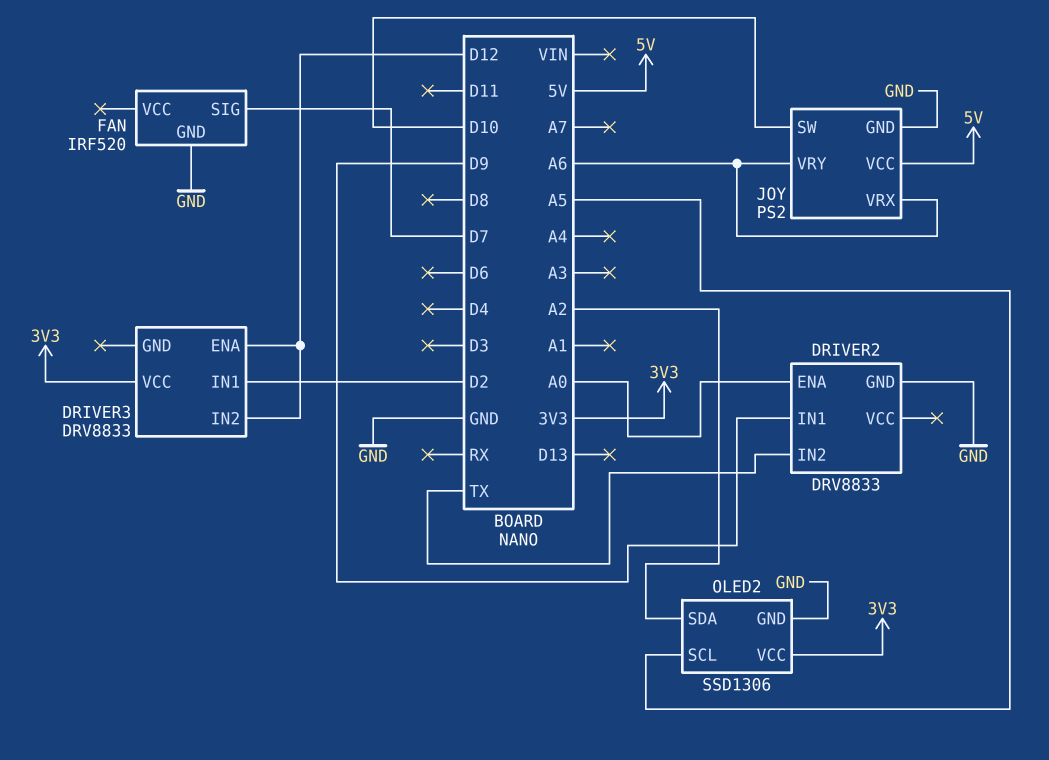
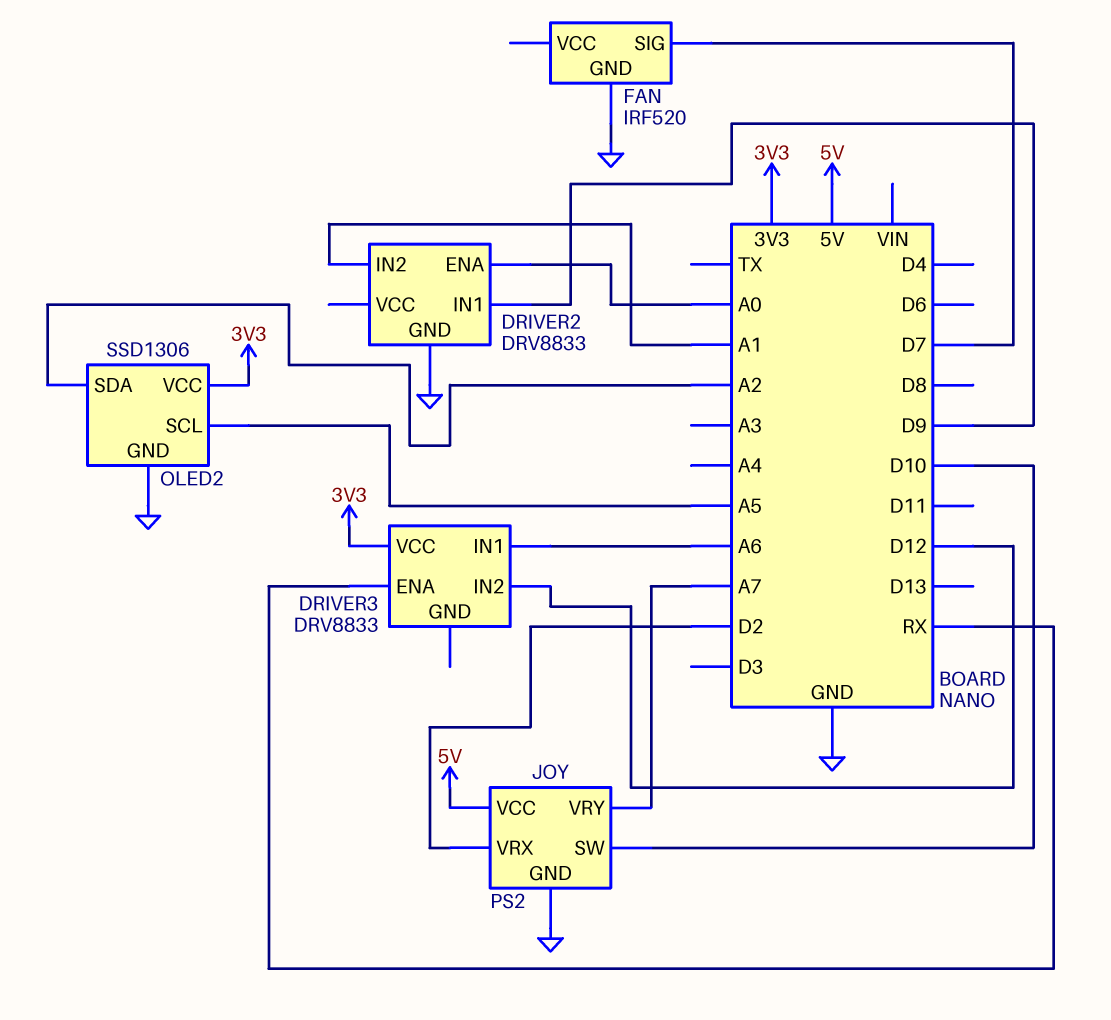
DRIVER2 pin IN2: TX -> A1
DRIVER3 pin ENA: D12 -> RX
DRIVER3 pin IN1: D2 -> A6
JOY pin VRX: A6 -> D2
JOY pin VRY: A6 -> A7

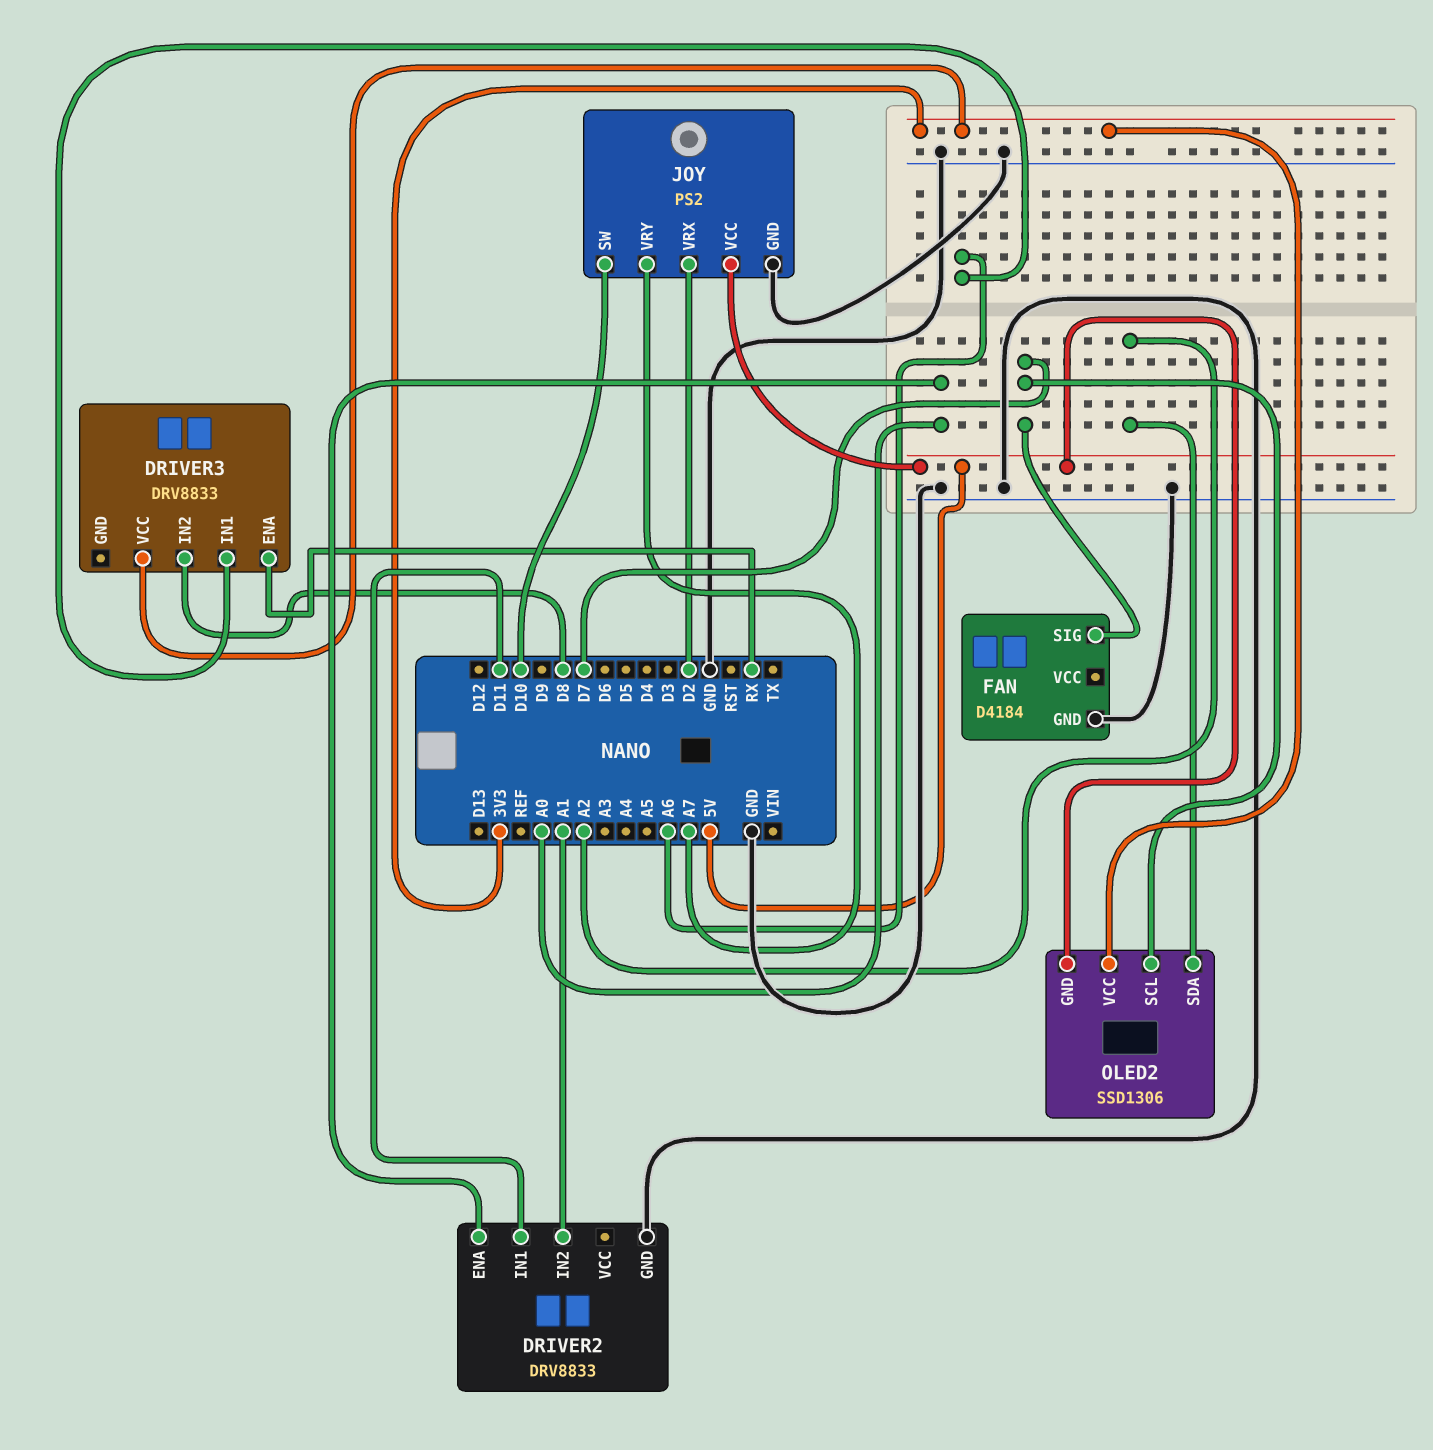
DRIVER2 pin IN1: D9 -> D11
DRIVER3 pin IN2: D12 -> D8
FAN: IRF520 -> D4184
OLED2 pin GND: GND -> 5V
OLED2 pin SCL: A5 -> D7

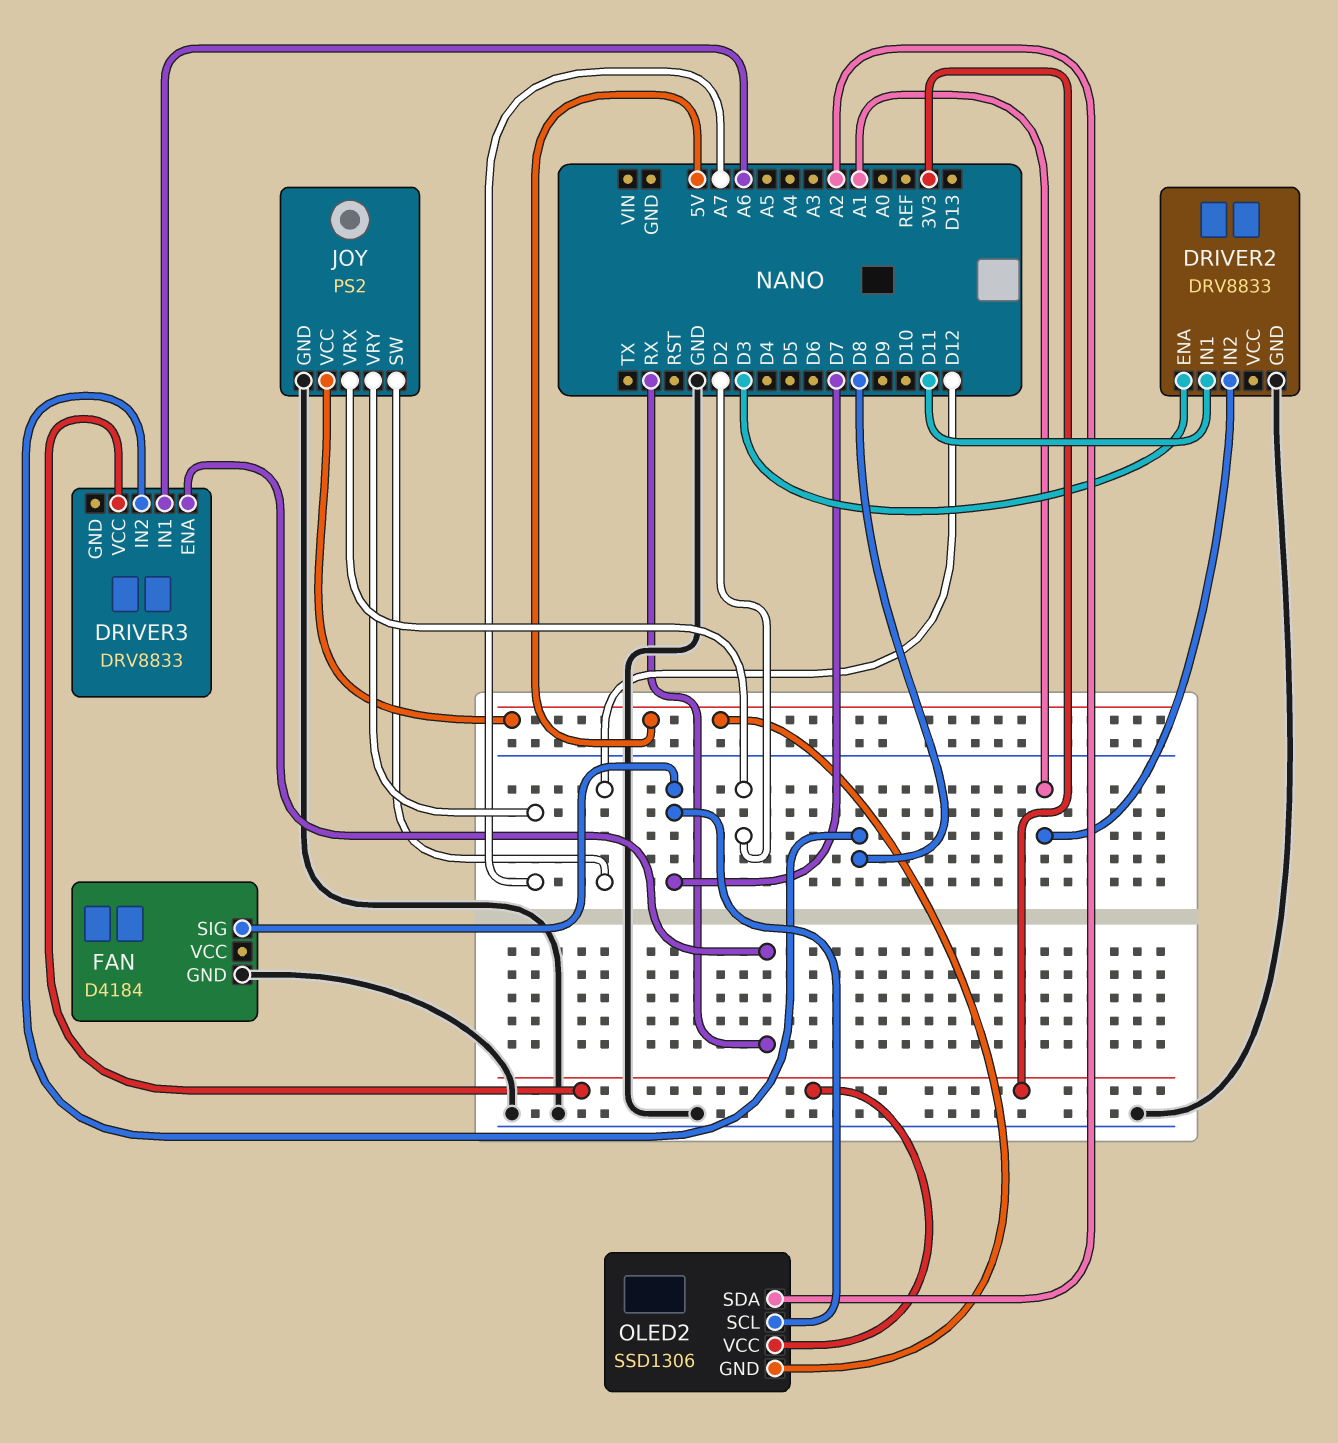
DRIVER2 pin ENA: A0 -> D3
JOY pin SW: D10 -> D12

